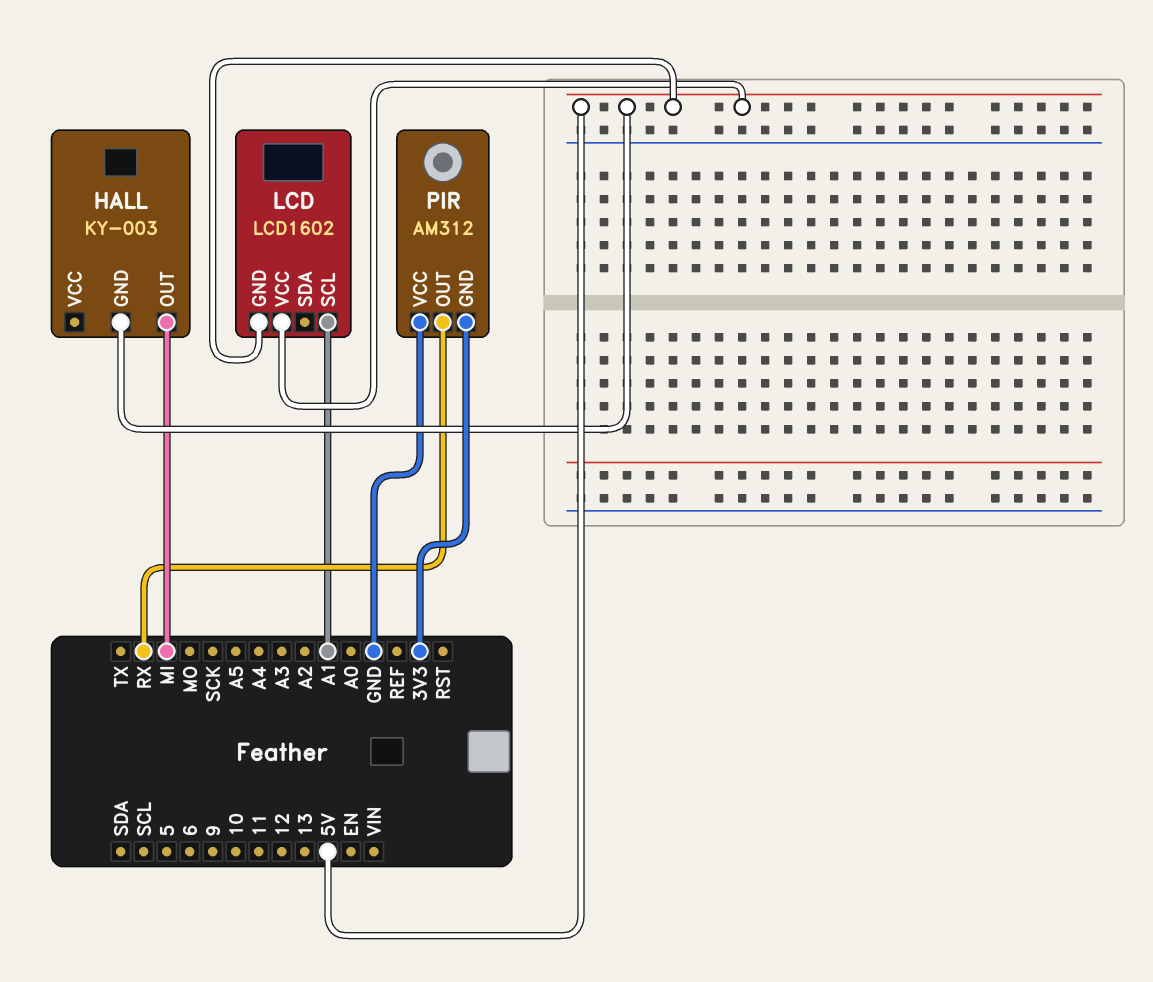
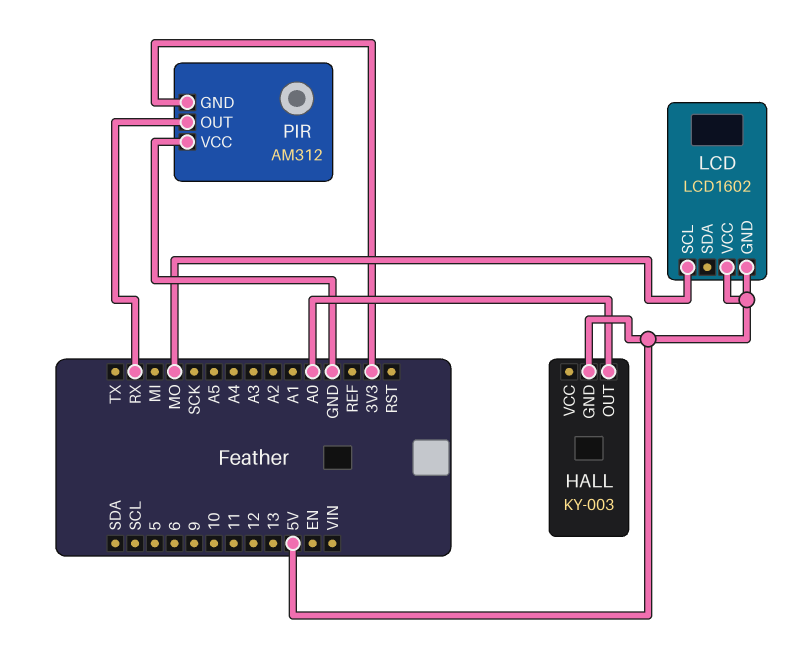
HALL pin OUT: MI -> A0
LCD pin SCL: A1 -> MO

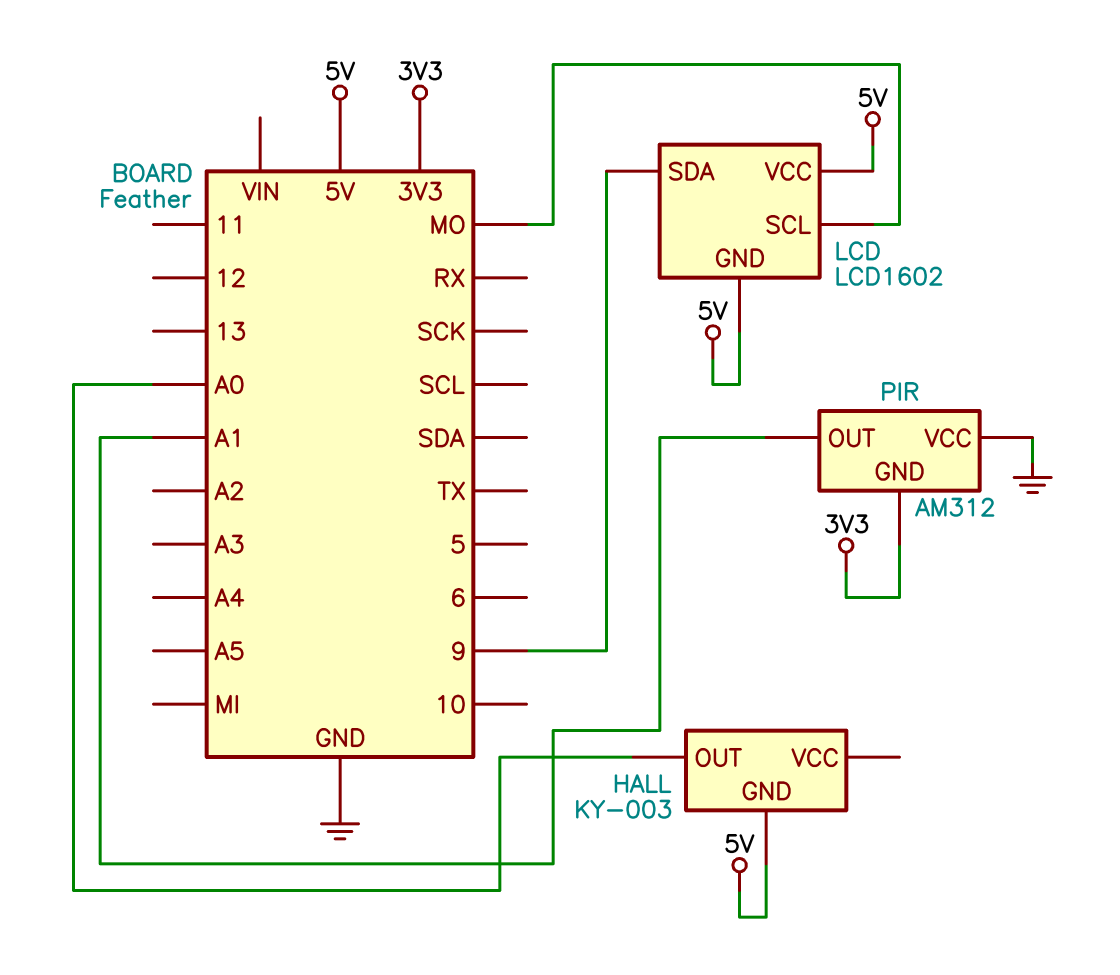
LCD pin SDA: none -> 9
PIR pin OUT: RX -> A1

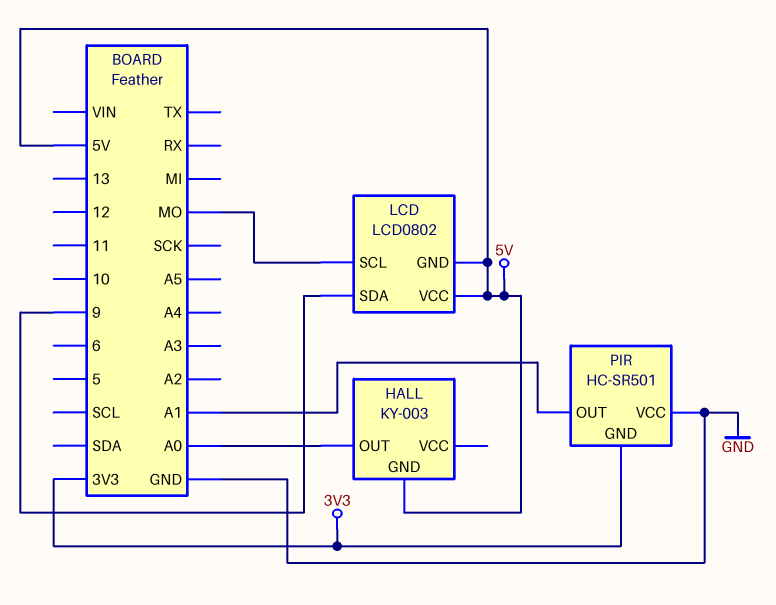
LCD: LCD1602 -> LCD0802
PIR: AM312 -> HC-SR501

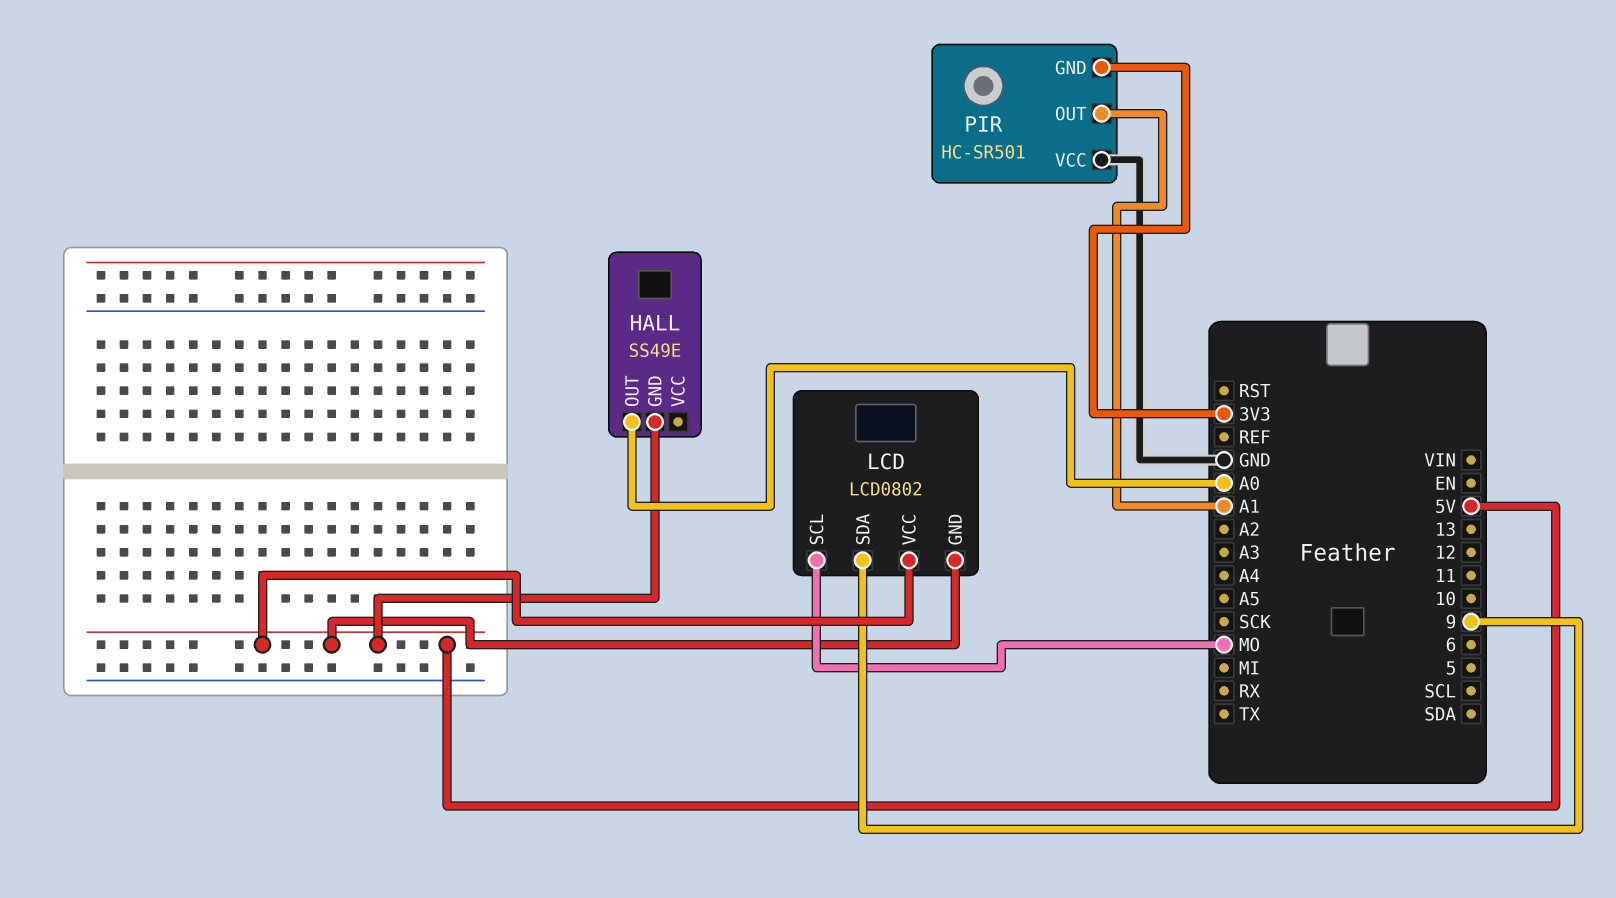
HALL: KY-003 -> SS49E

